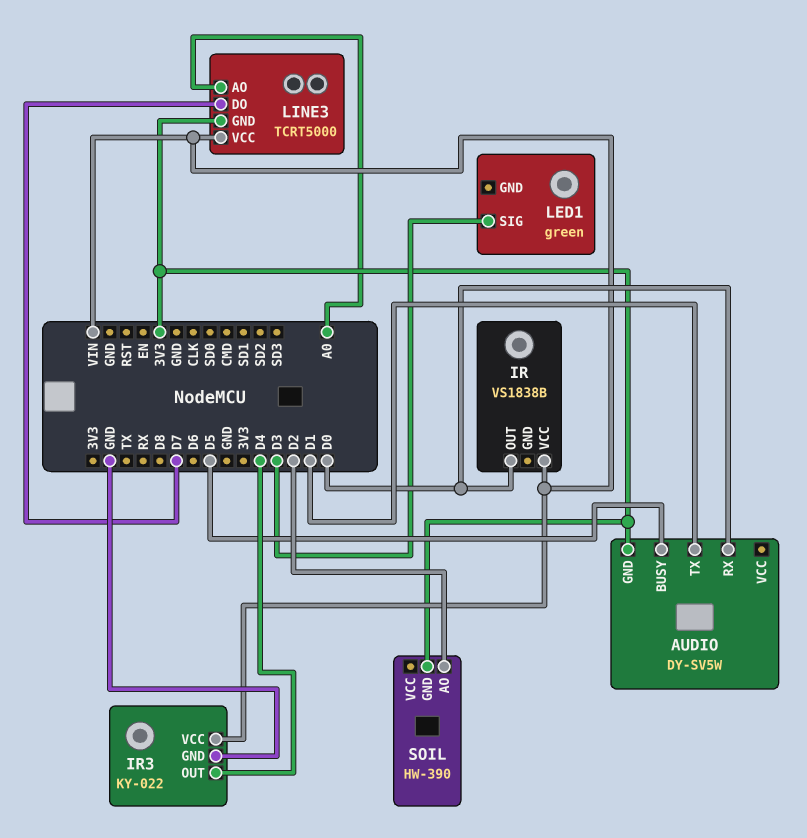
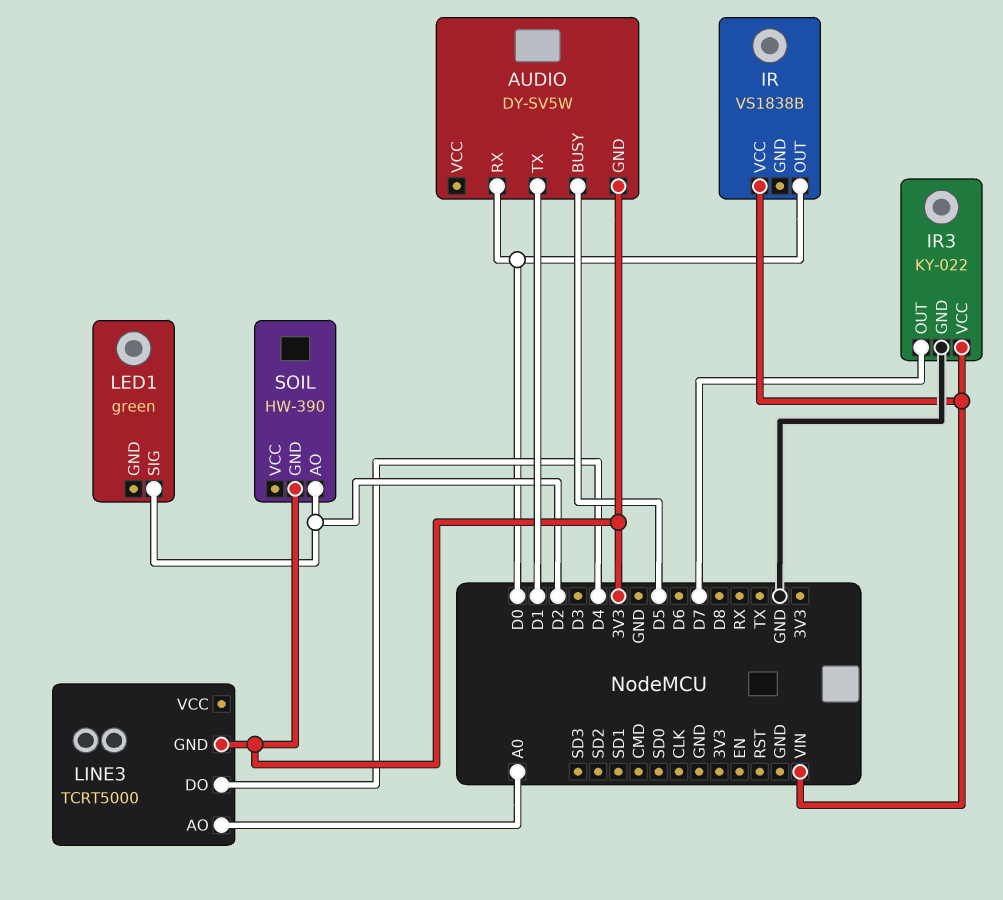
IR3 pin OUT: D4 -> D7
LED1 pin SIG: D3 -> D2
LINE3 pin DO: D7 -> D4
LINE3 pin VCC: VIN -> none

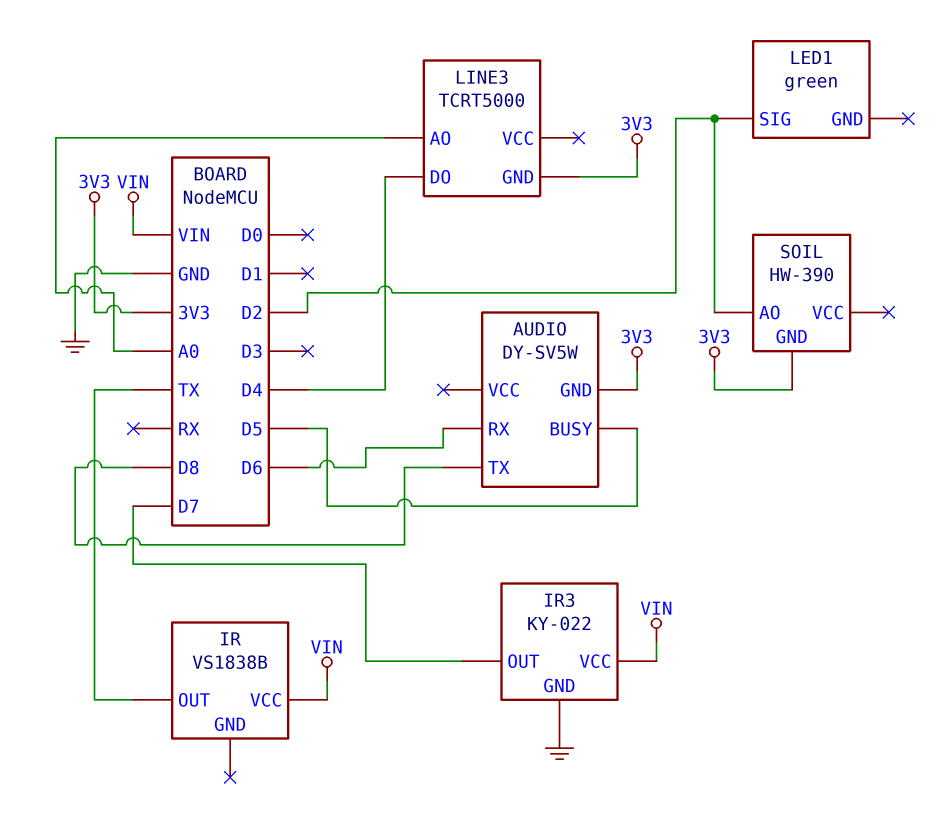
AUDIO pin RX: D0 -> D6
AUDIO pin TX: D1 -> D8
IR pin OUT: D0 -> TX

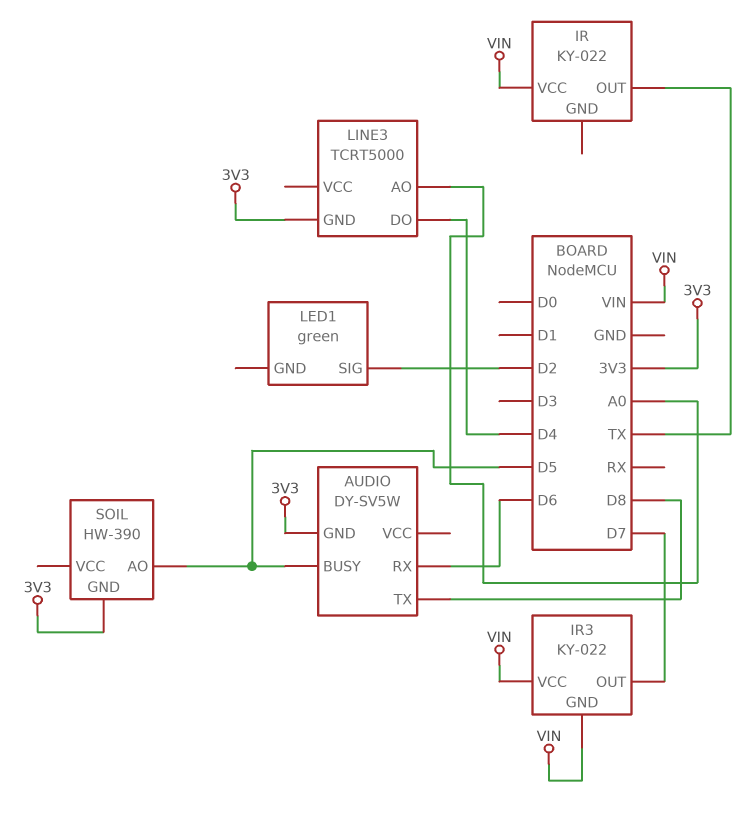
IR: VS1838B -> KY-022
IR3 pin GND: GND -> VIN
SOIL pin AO: D2 -> D5

